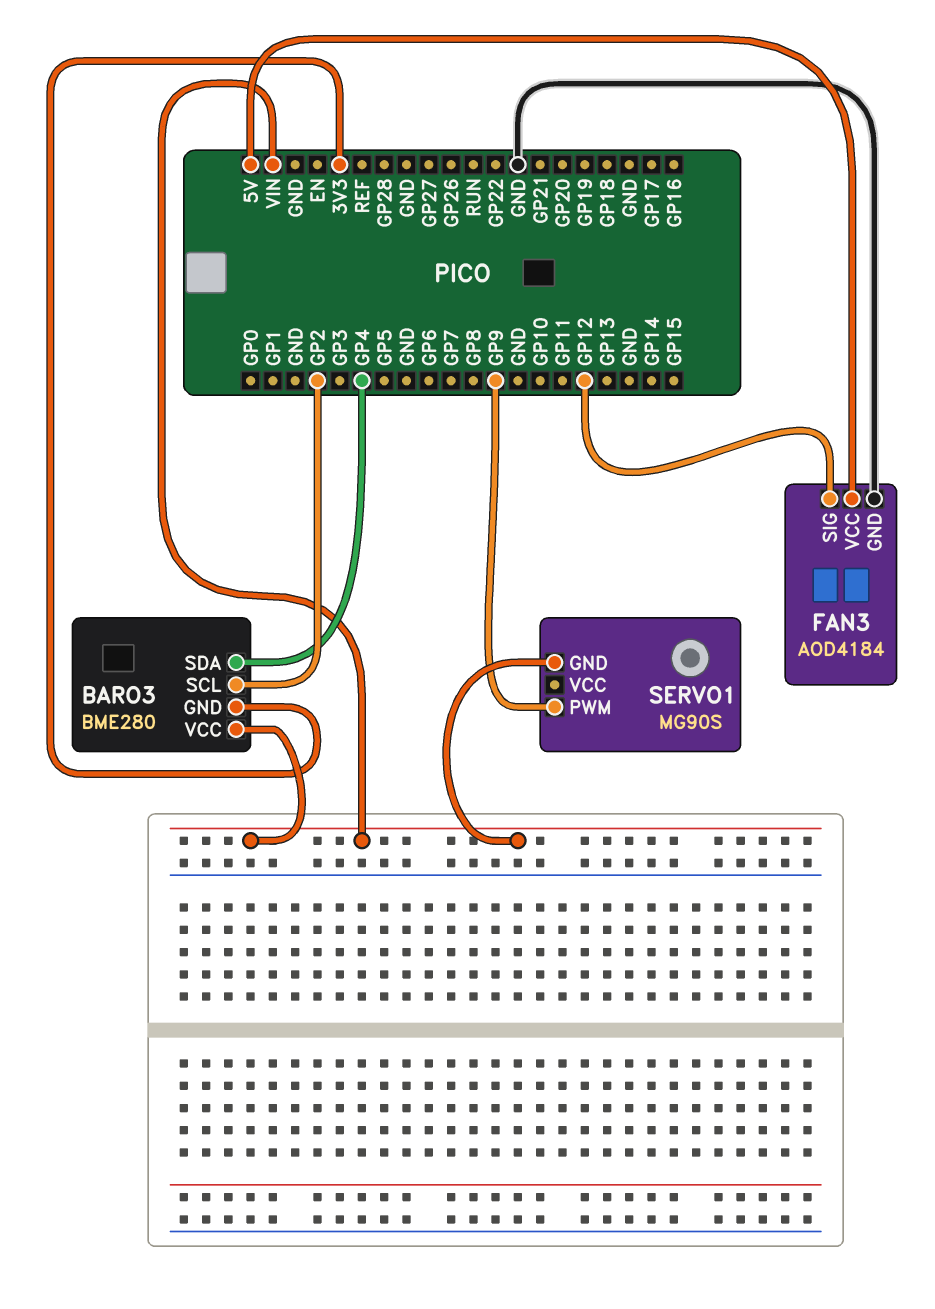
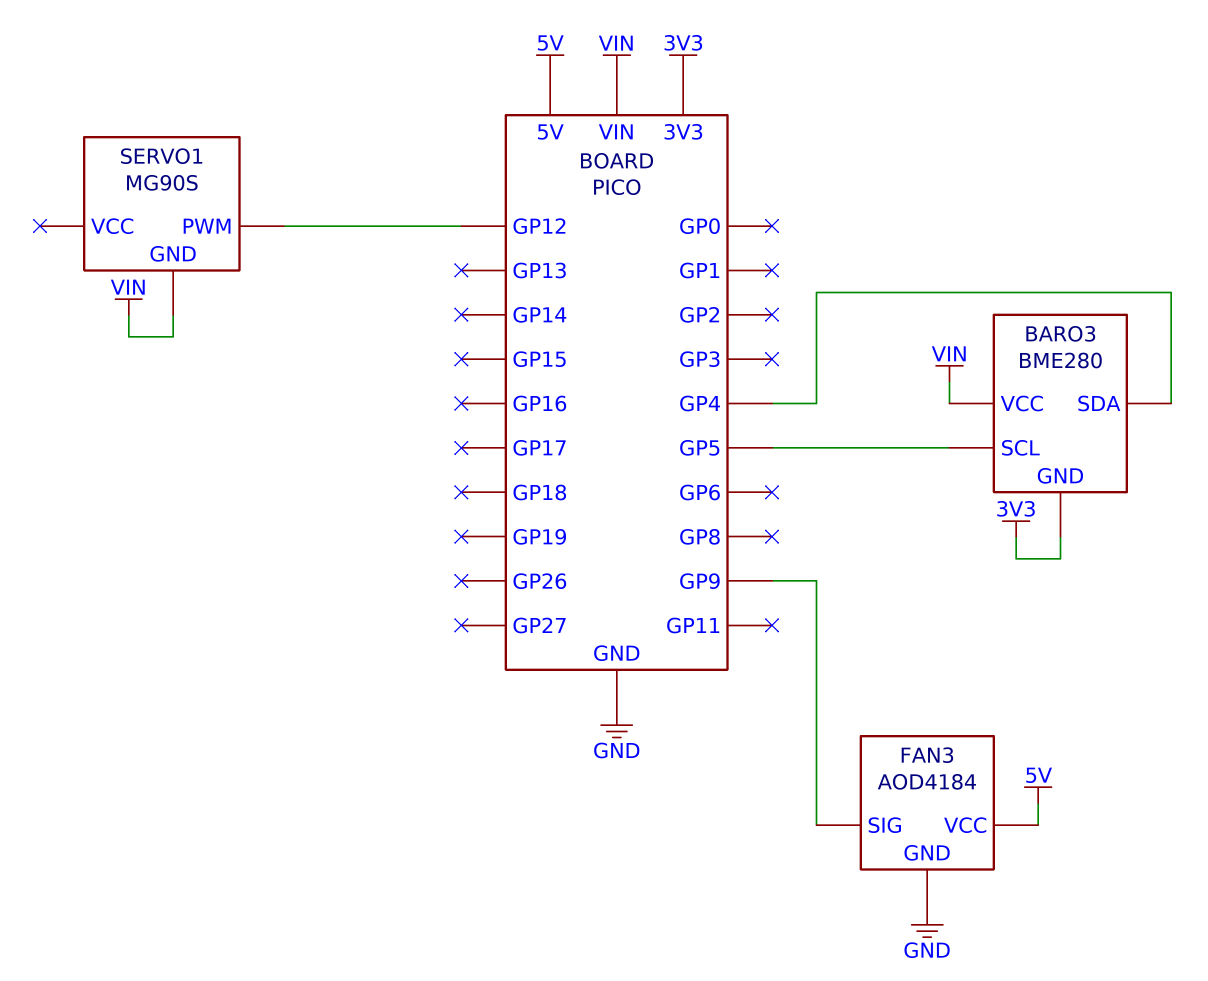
BARO3 pin SCL: GP2 -> GP5
FAN3 pin SIG: GP12 -> GP9
SERVO1 pin PWM: GP9 -> GP12

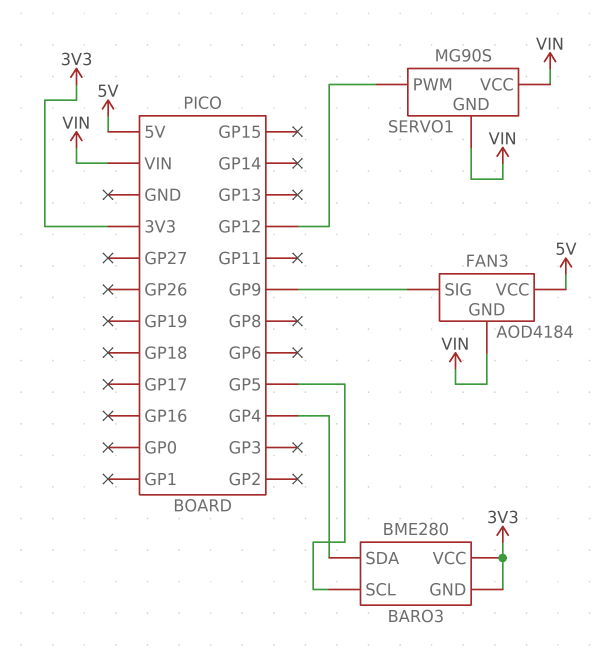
BARO3 pin VCC: VIN -> 3V3
FAN3 pin GND: GND -> VIN
SERVO1 pin VCC: none -> VIN

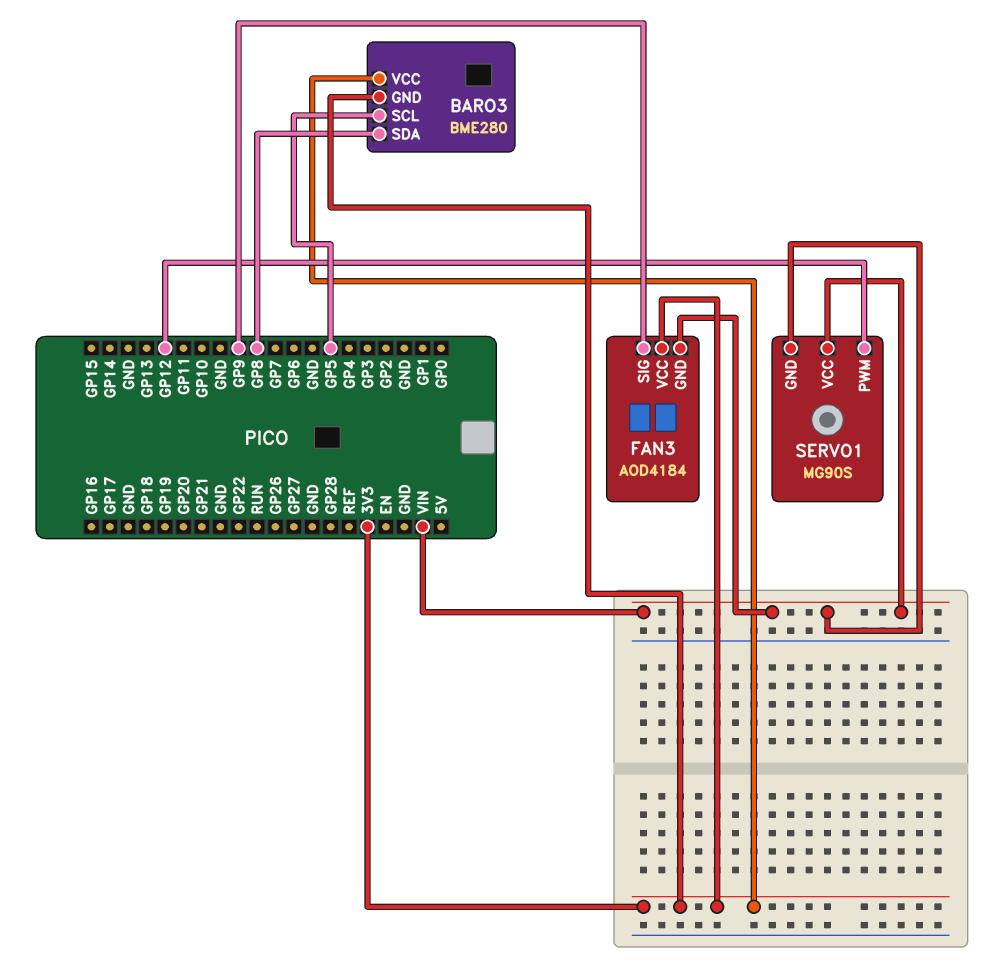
BARO3 pin SDA: GP4 -> GP8
FAN3 pin VCC: 5V -> 3V3

